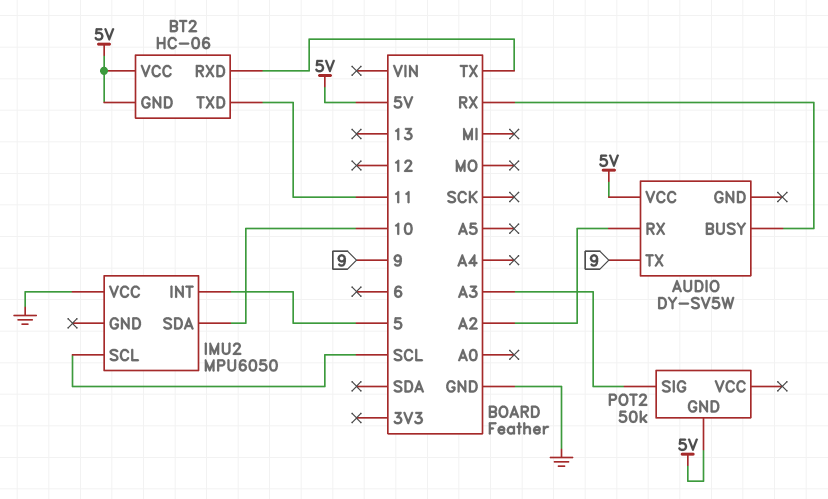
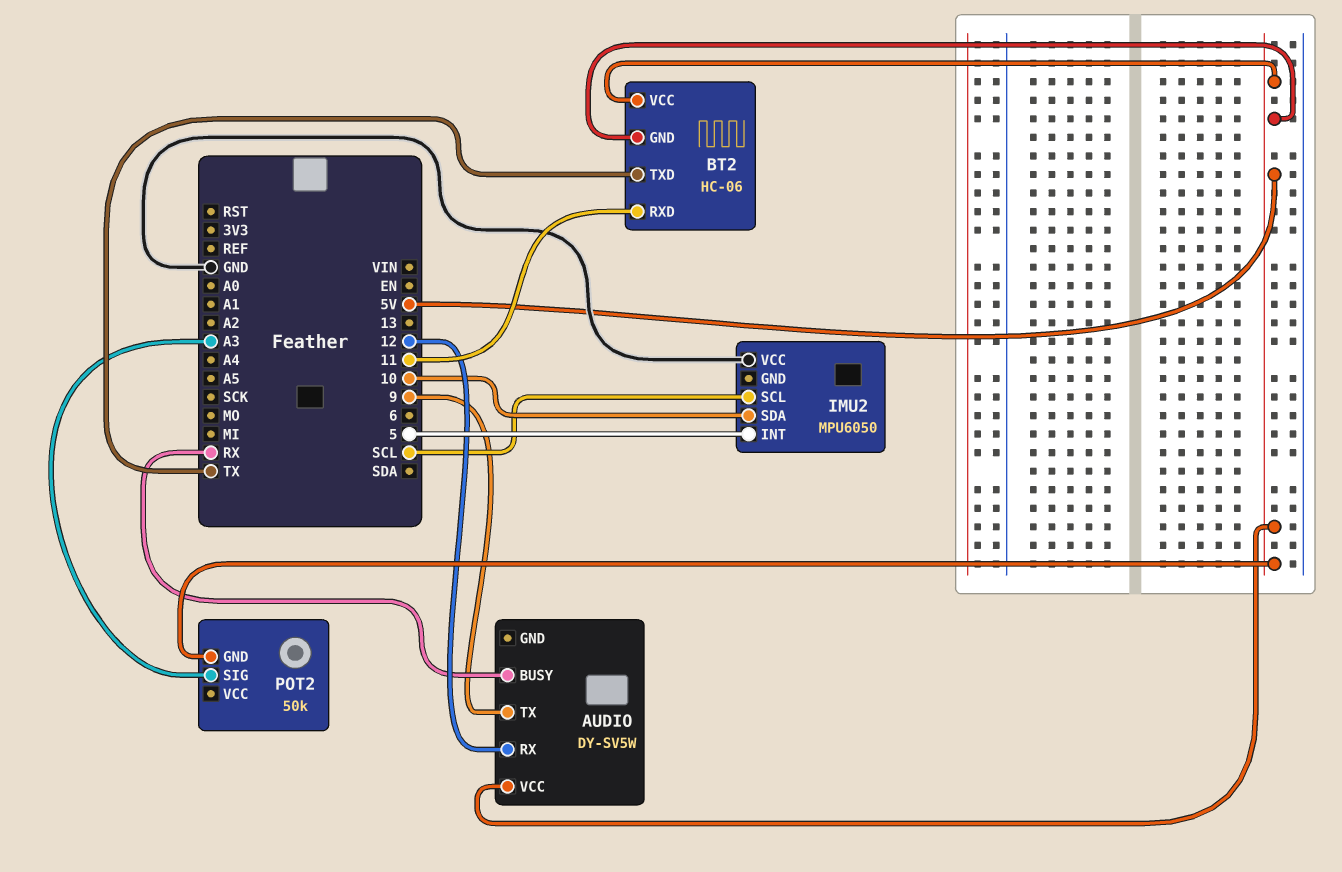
AUDIO pin RX: A2 -> 12
BT2 pin RXD: TX -> 11
BT2 pin TXD: 11 -> TX

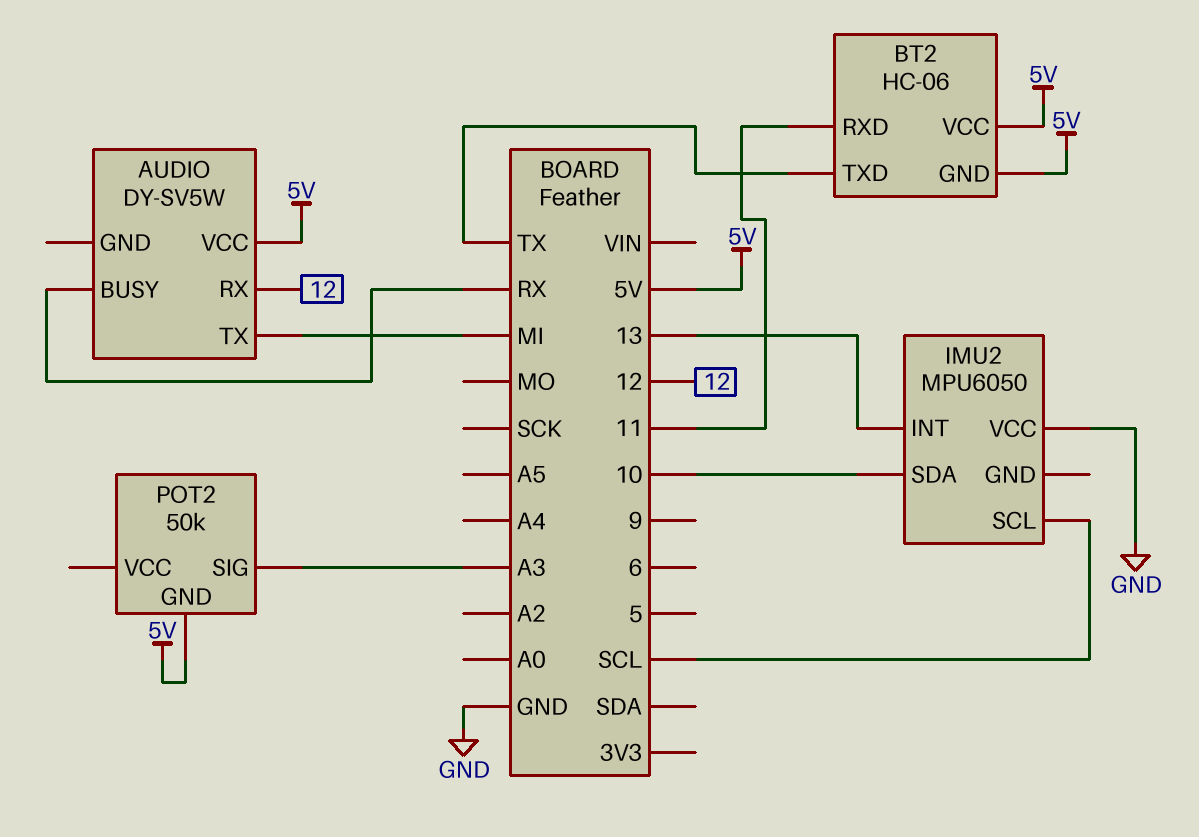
AUDIO pin TX: 9 -> MI
IMU2 pin INT: 5 -> 13

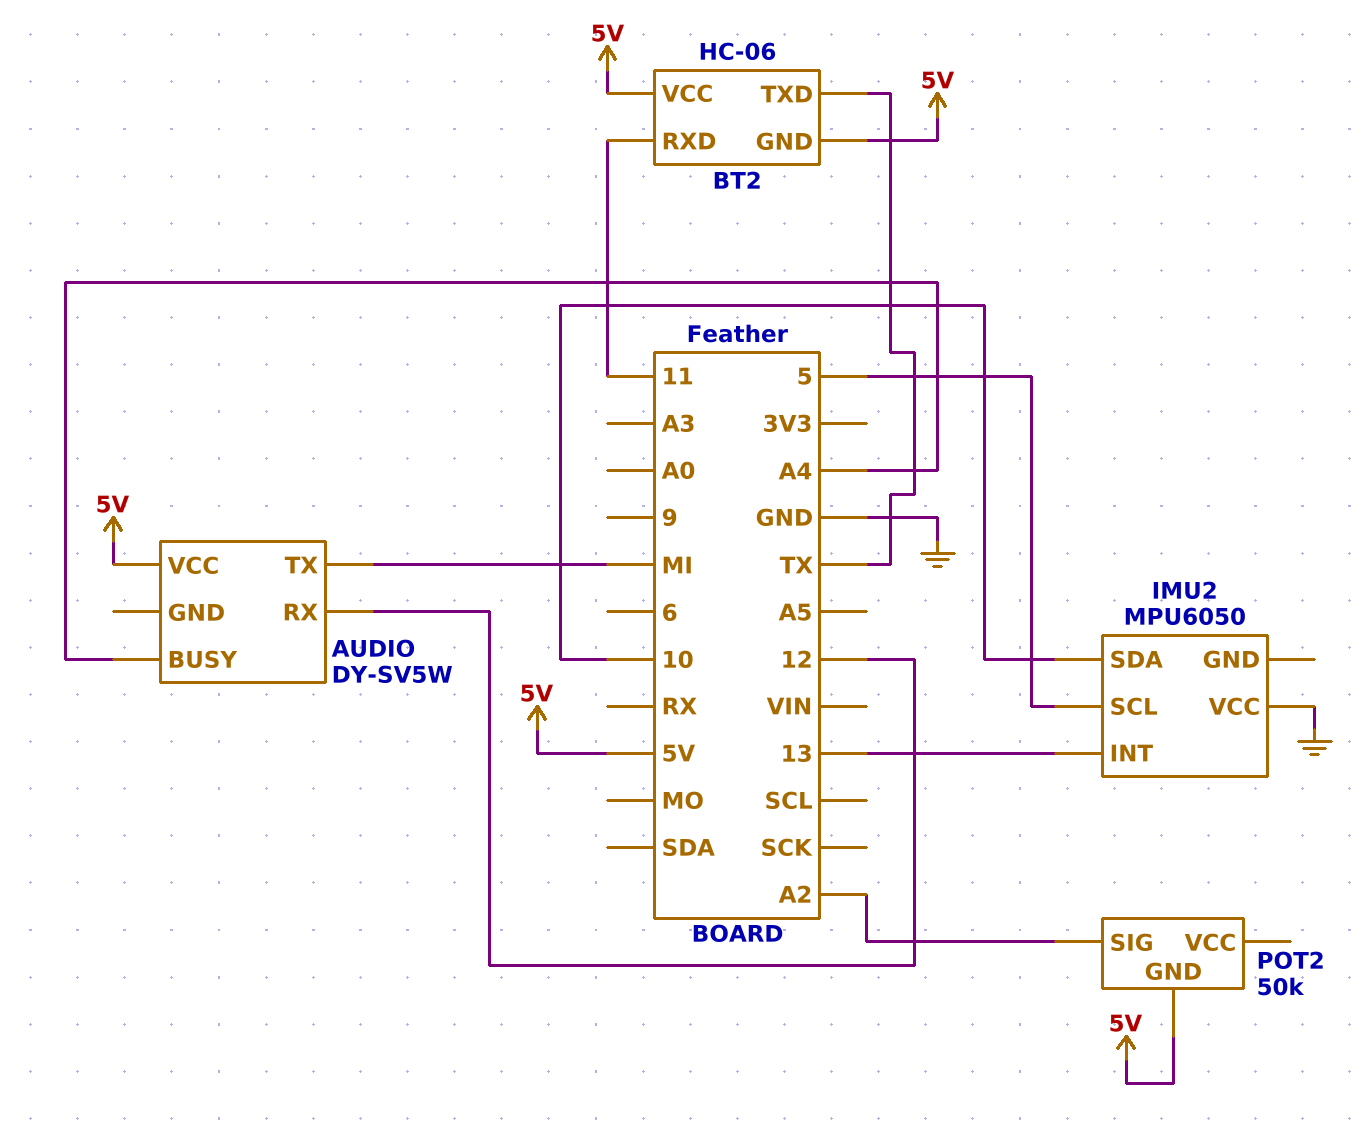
AUDIO pin BUSY: RX -> A4
IMU2 pin SCL: SCL -> 5
POT2 pin SIG: A3 -> A2

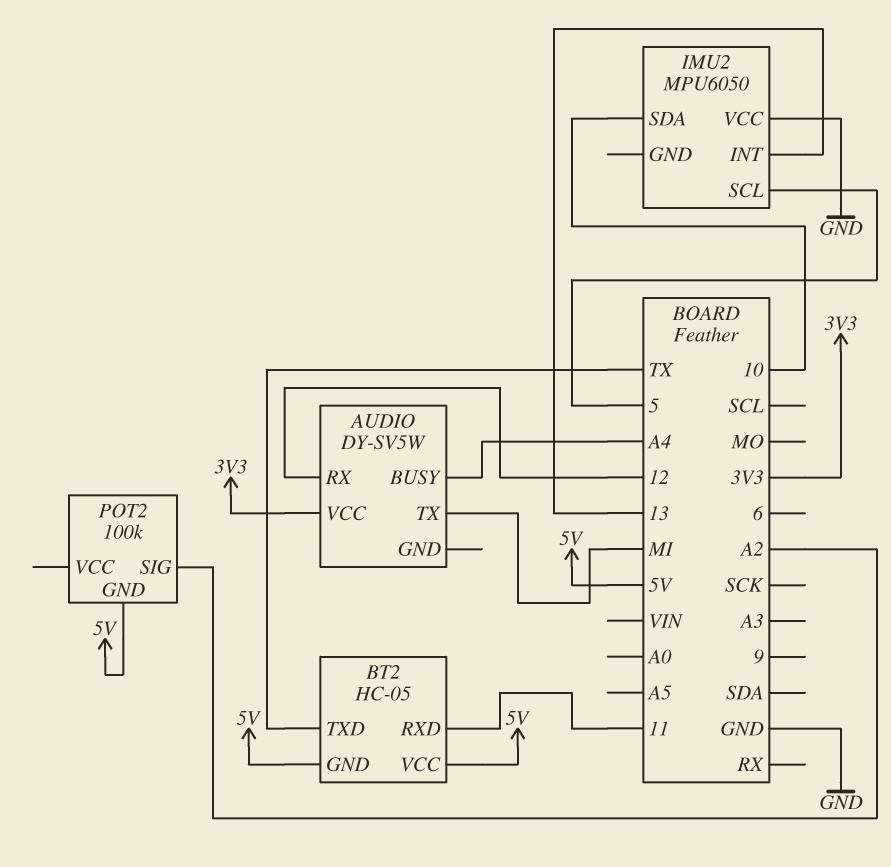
AUDIO pin VCC: 5V -> 3V3
BT2: HC-06 -> HC-05
POT2: 50k -> 100k

